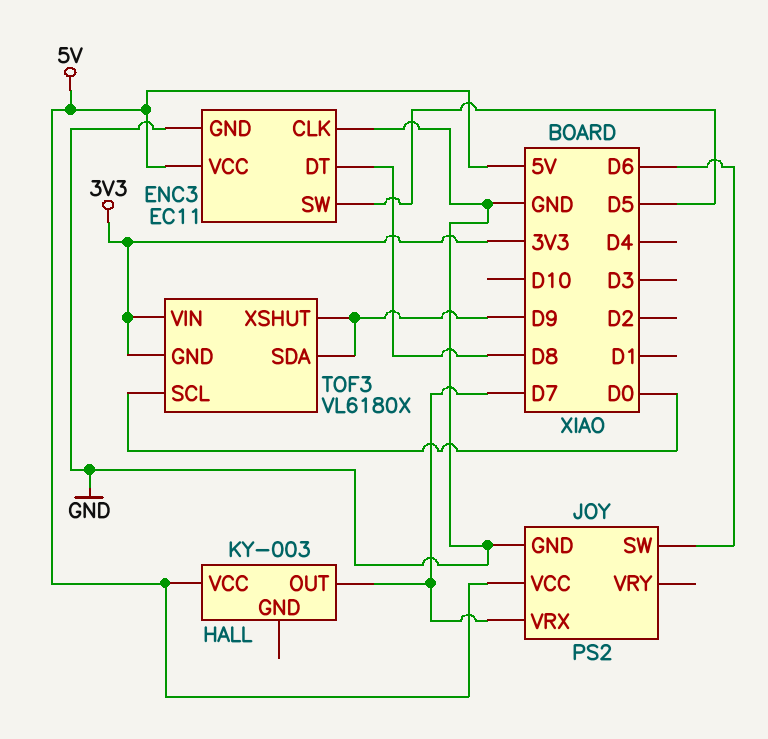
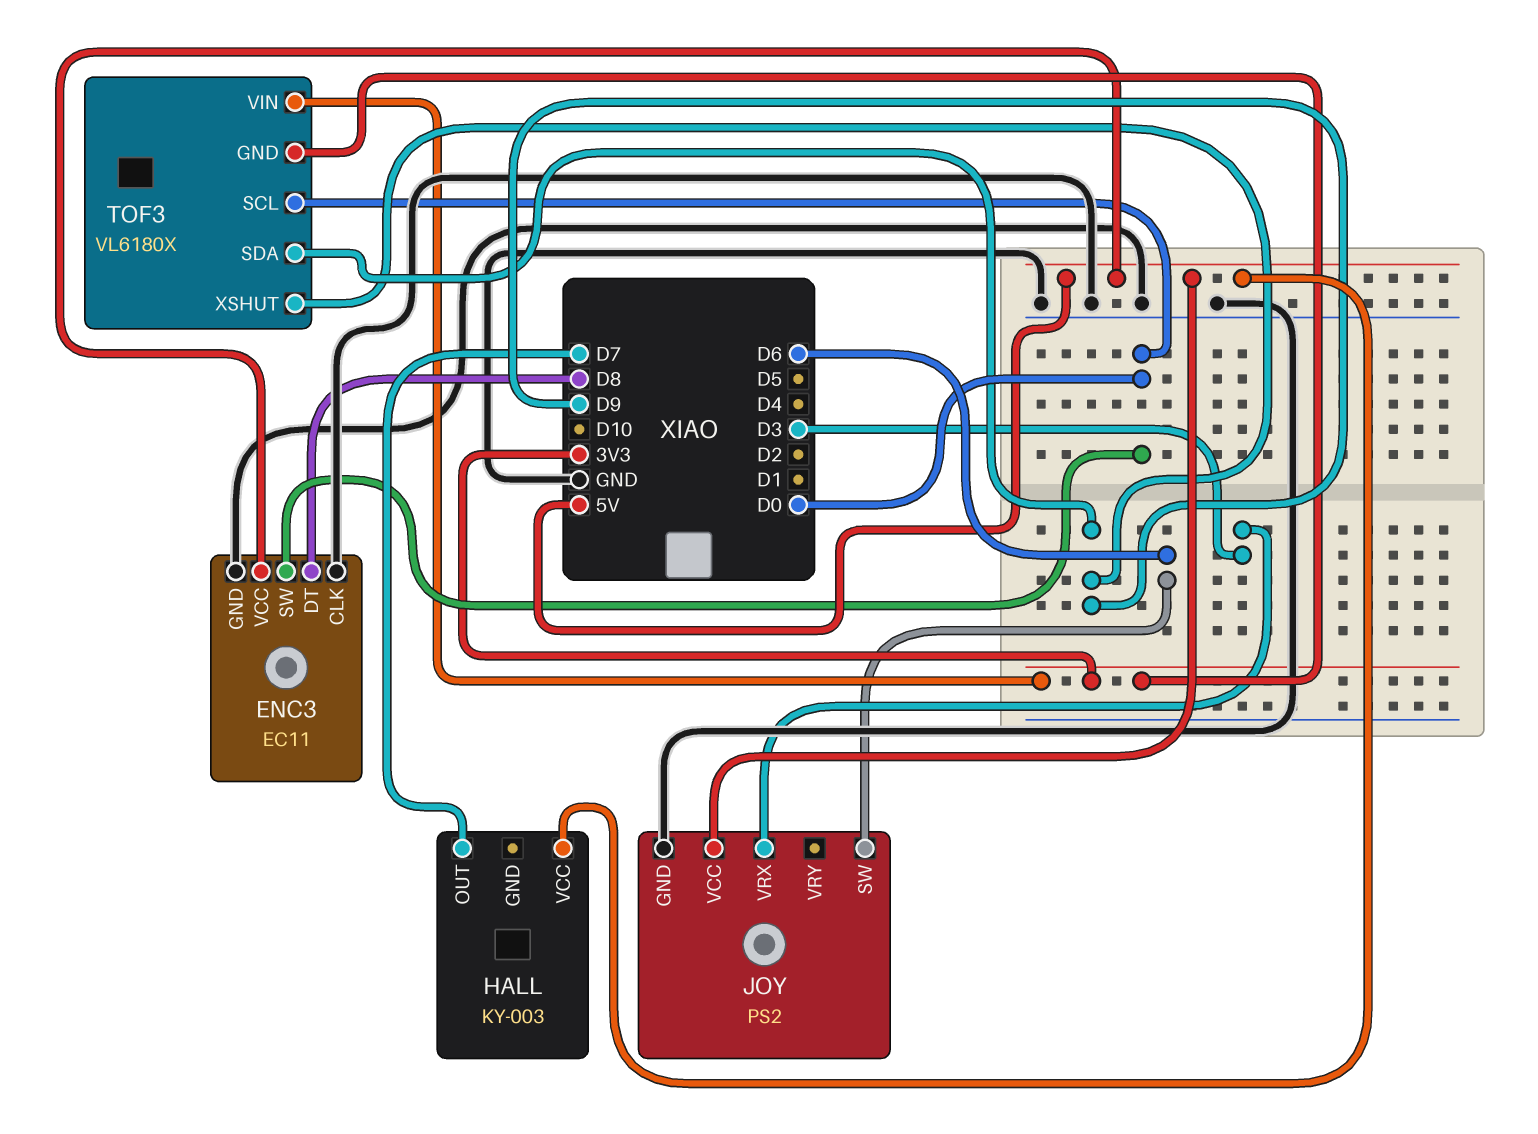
ENC3 pin SW: D5 -> D0
JOY pin VRX: D7 -> D3

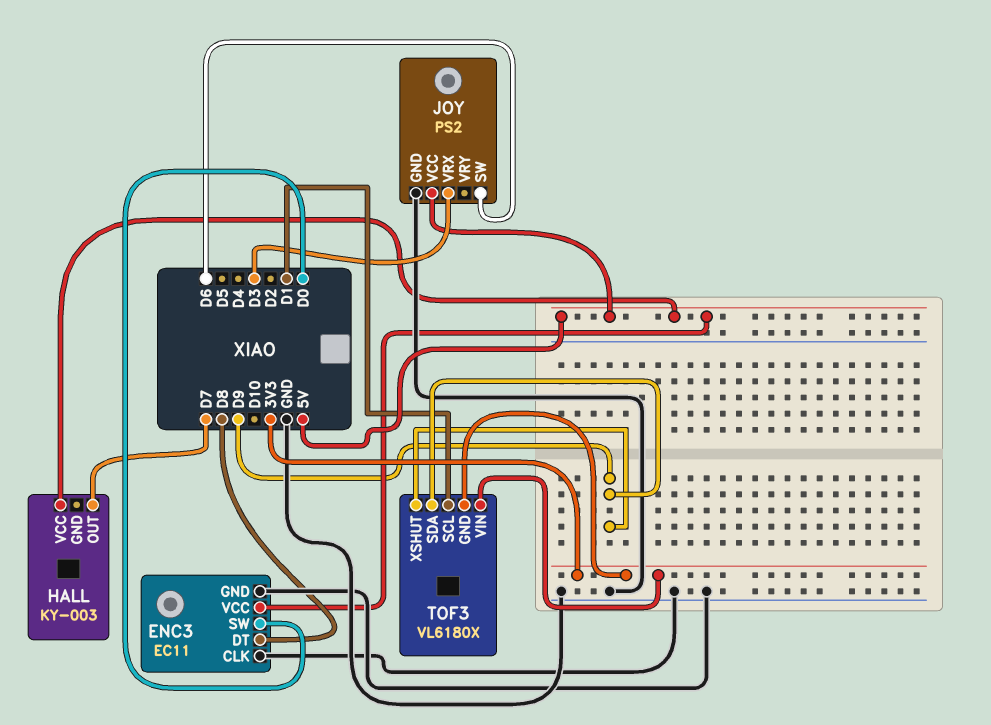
TOF3 pin SCL: D0 -> D1

